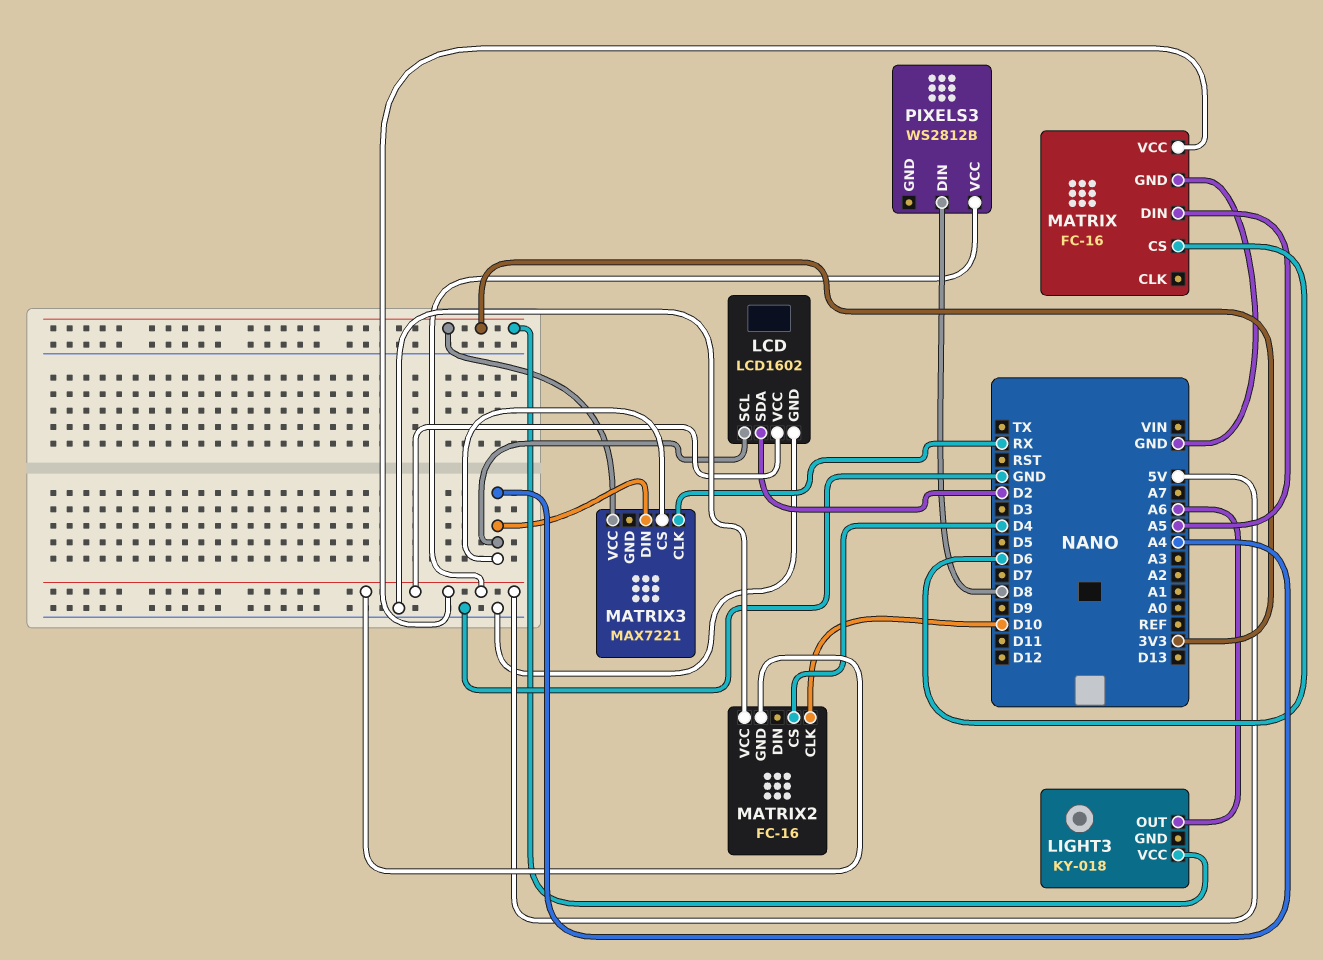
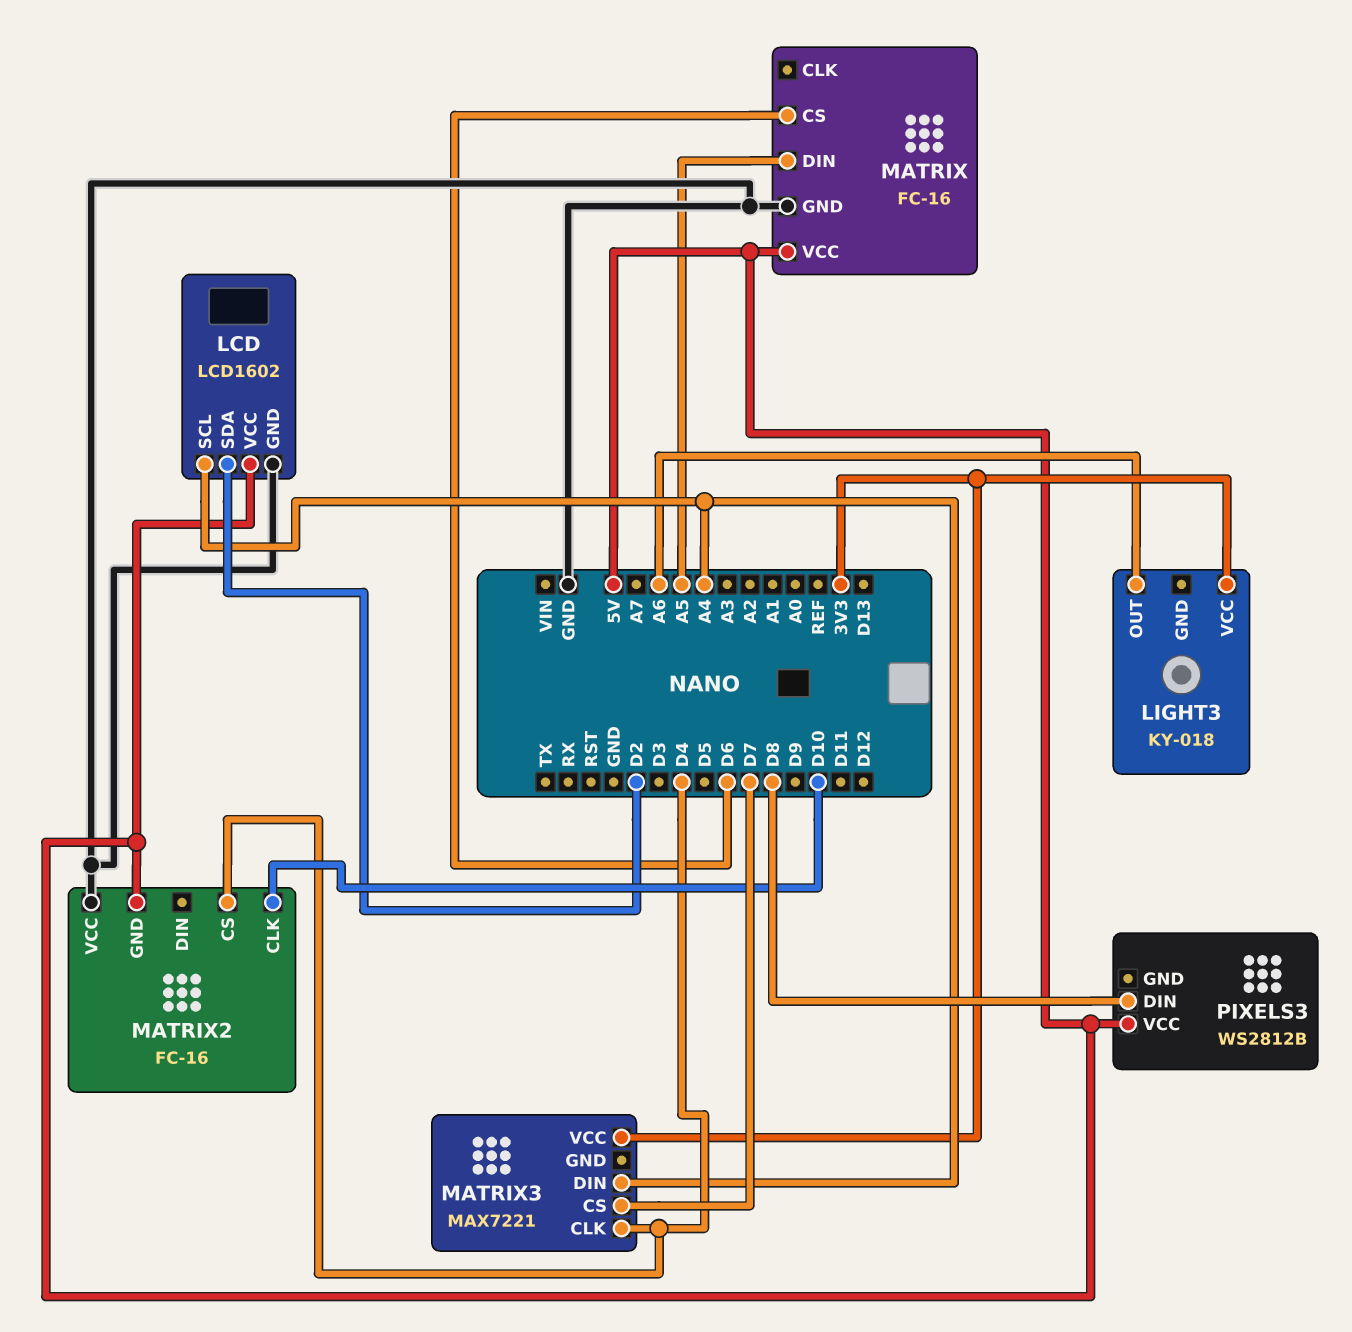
MATRIX3 pin CLK: RX -> D4
MATRIX3 pin CS: A4 -> D7

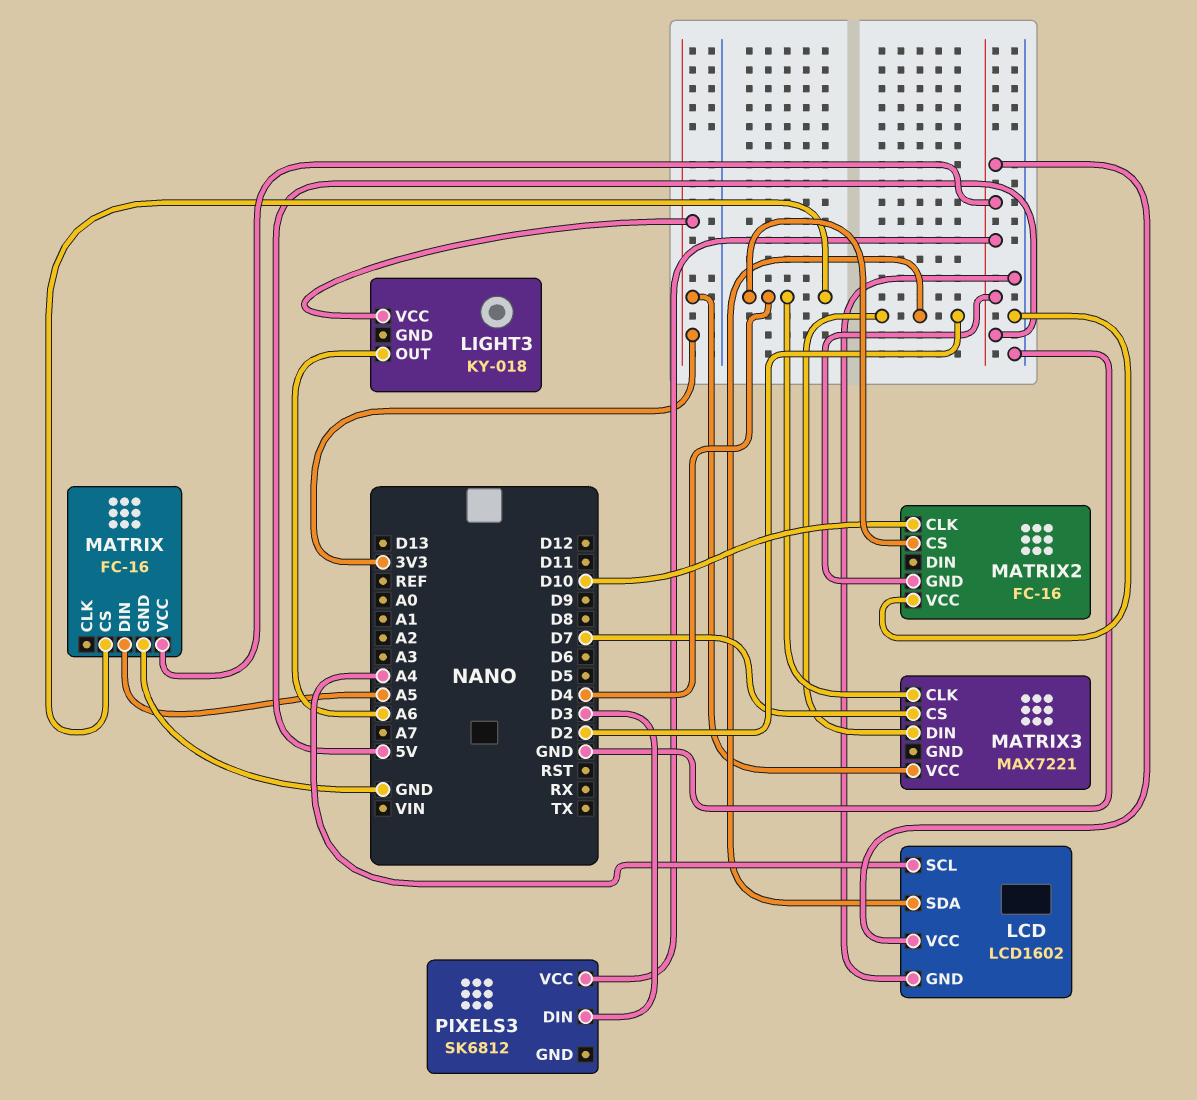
MATRIX pin CS: D6 -> D4
MATRIX3 pin DIN: A4 -> D2
PIXELS3: WS2812B -> SK6812
PIXELS3 pin DIN: D8 -> D3

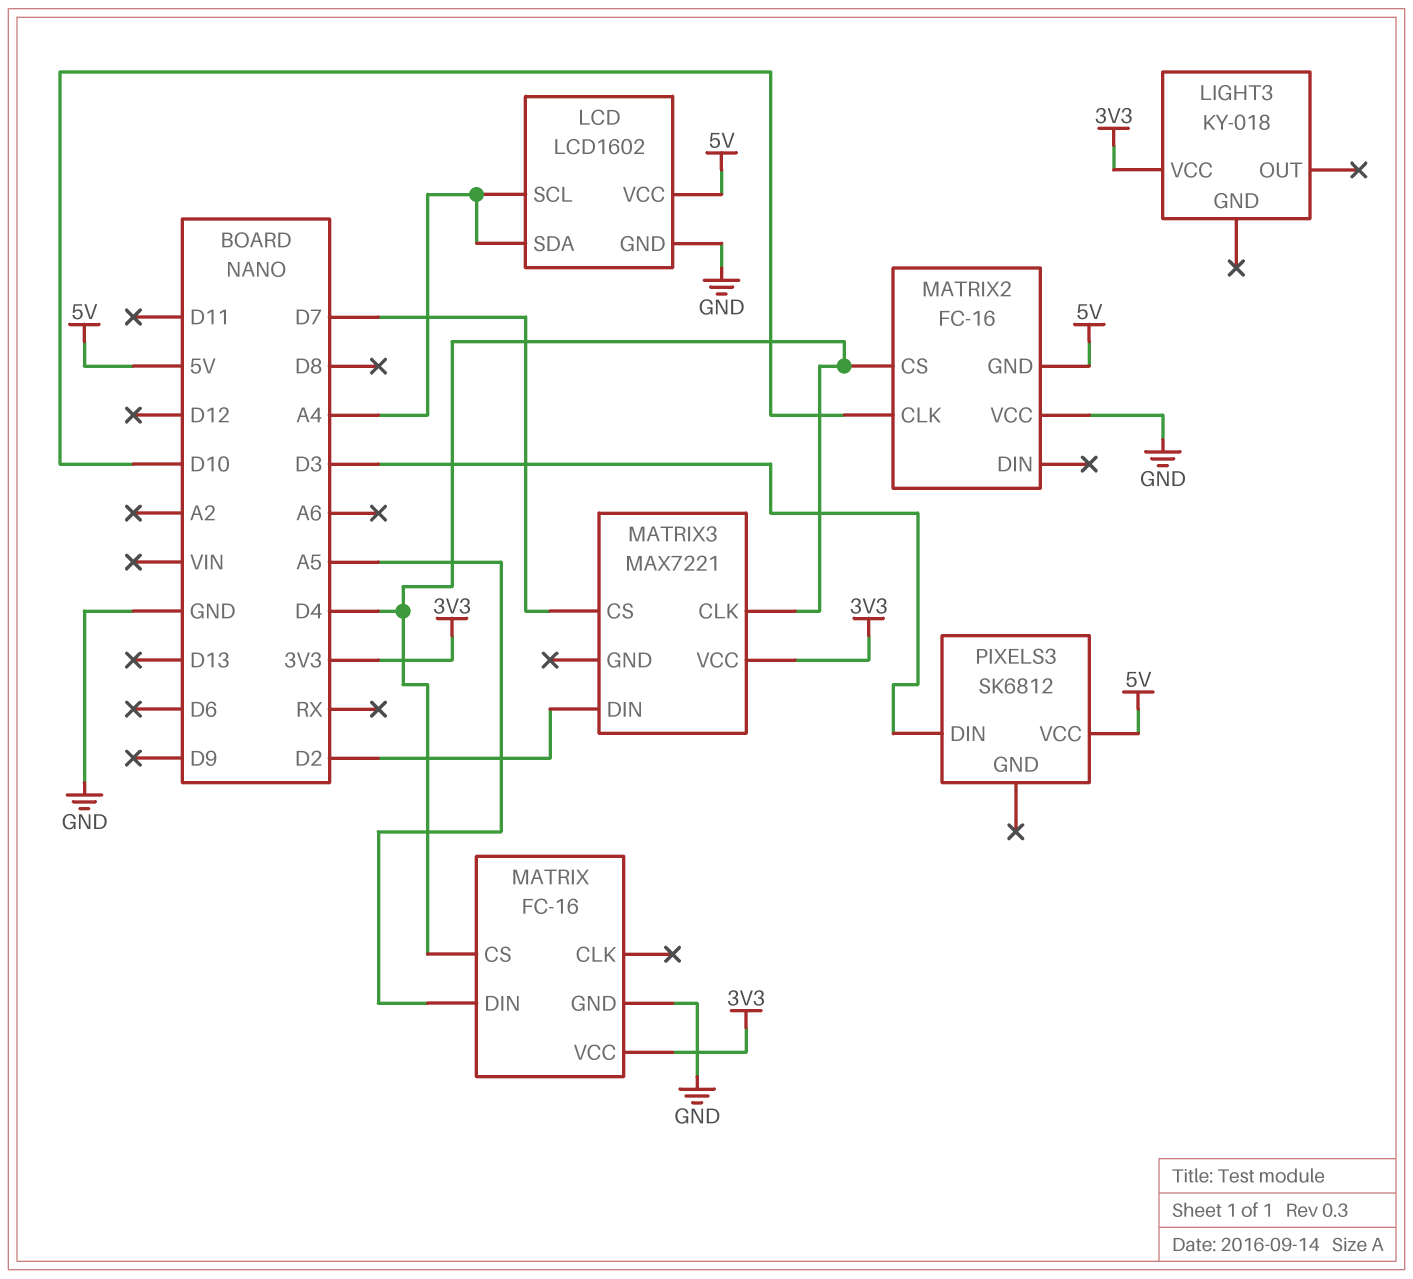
LCD pin SDA: D2 -> A4
LIGHT3 pin OUT: A6 -> none
MATRIX pin VCC: 5V -> 3V3

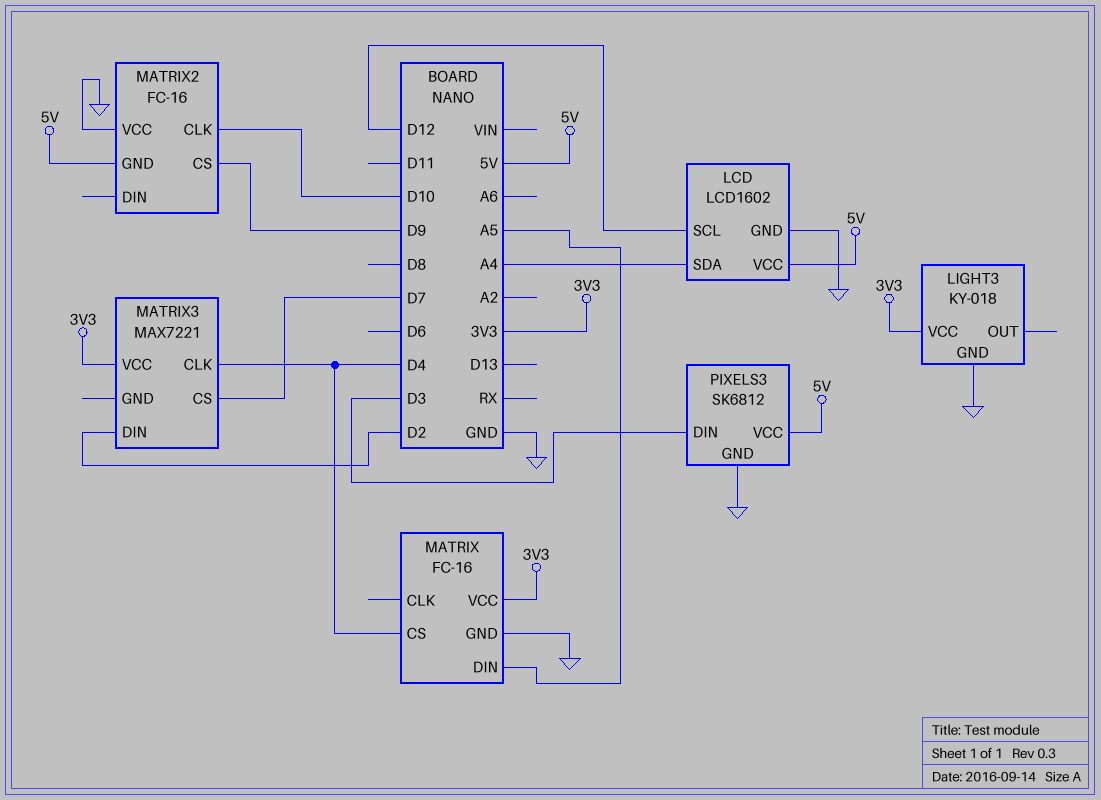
LCD pin SCL: A4 -> D12
LIGHT3 pin GND: none -> GND
MATRIX2 pin CS: D4 -> D9
PIXELS3 pin GND: none -> GND

